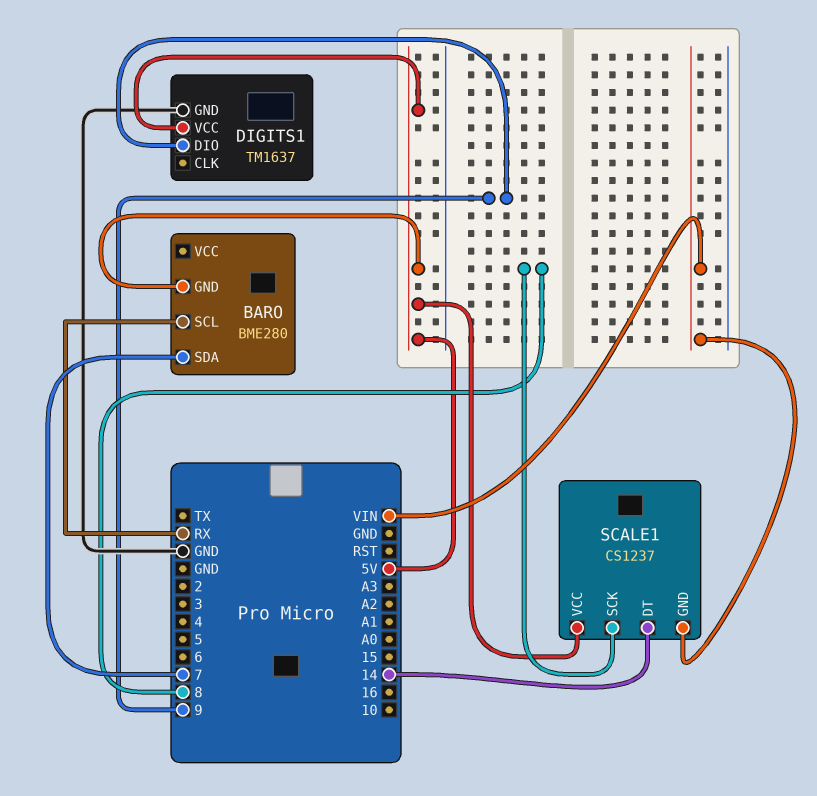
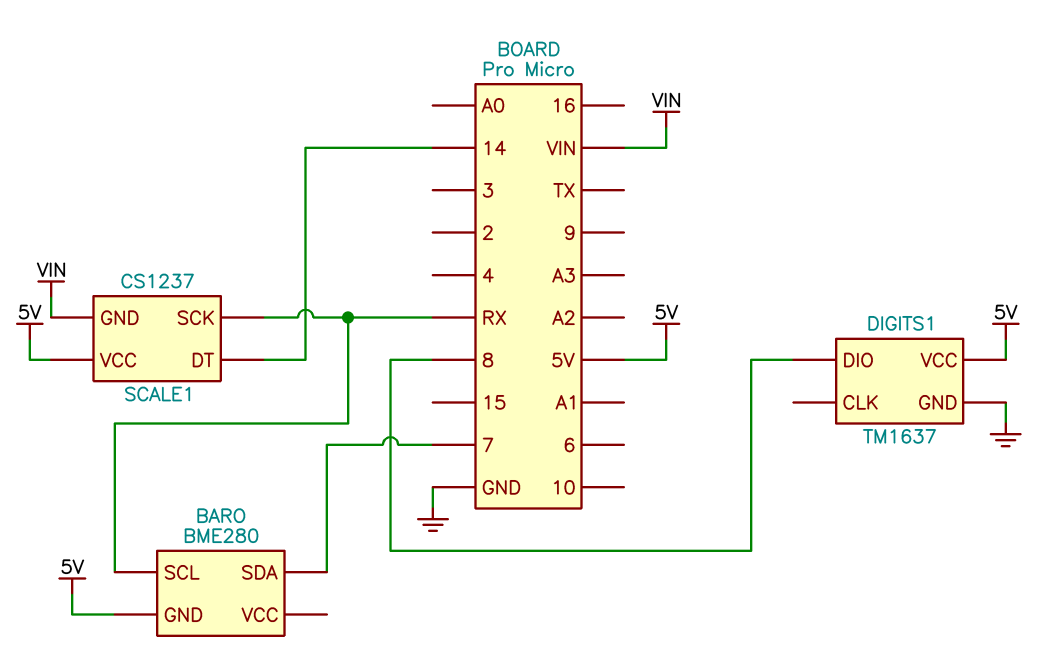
DIGITS1 pin DIO: 9 -> 8
SCALE1 pin SCK: 8 -> RX

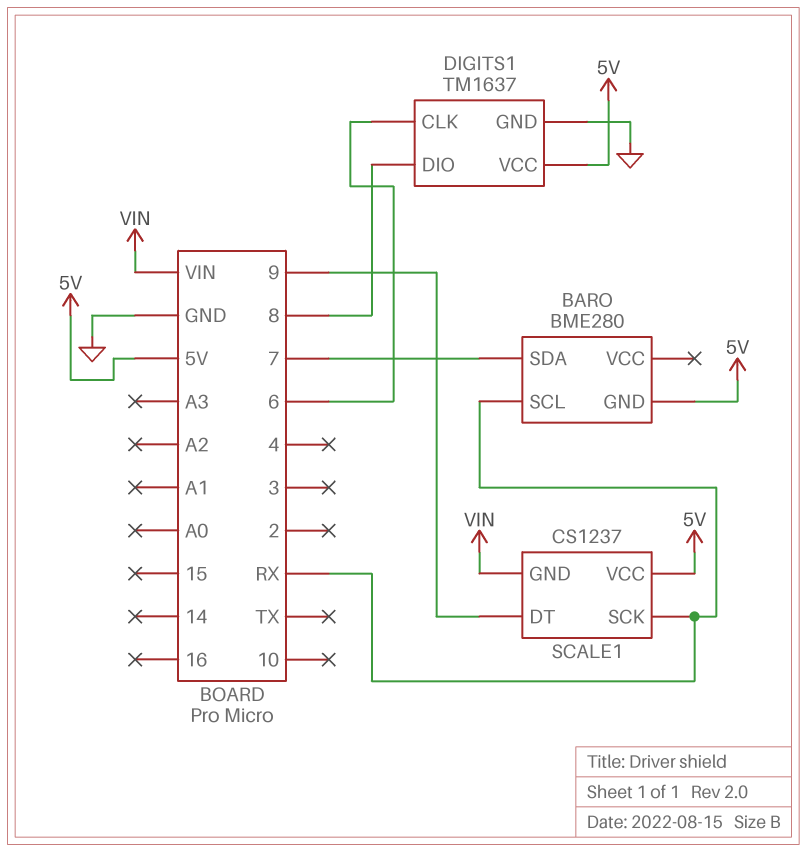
DIGITS1 pin CLK: none -> 6
SCALE1 pin DT: 14 -> 9

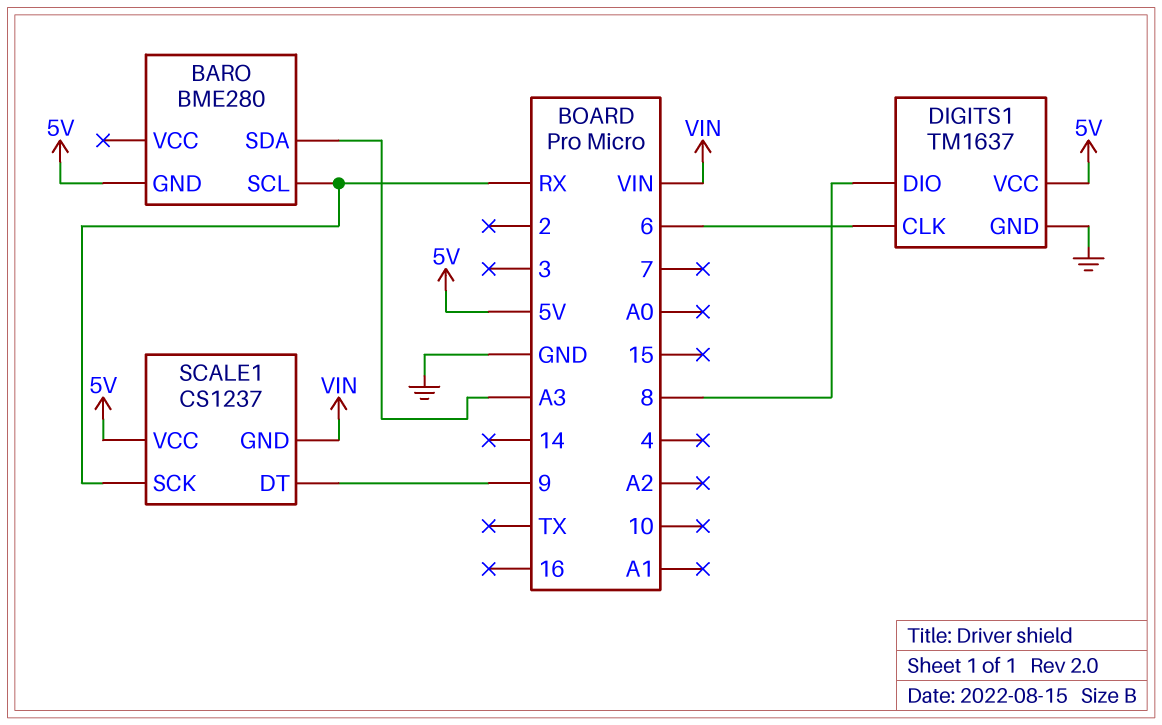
BARO pin SDA: 7 -> A3

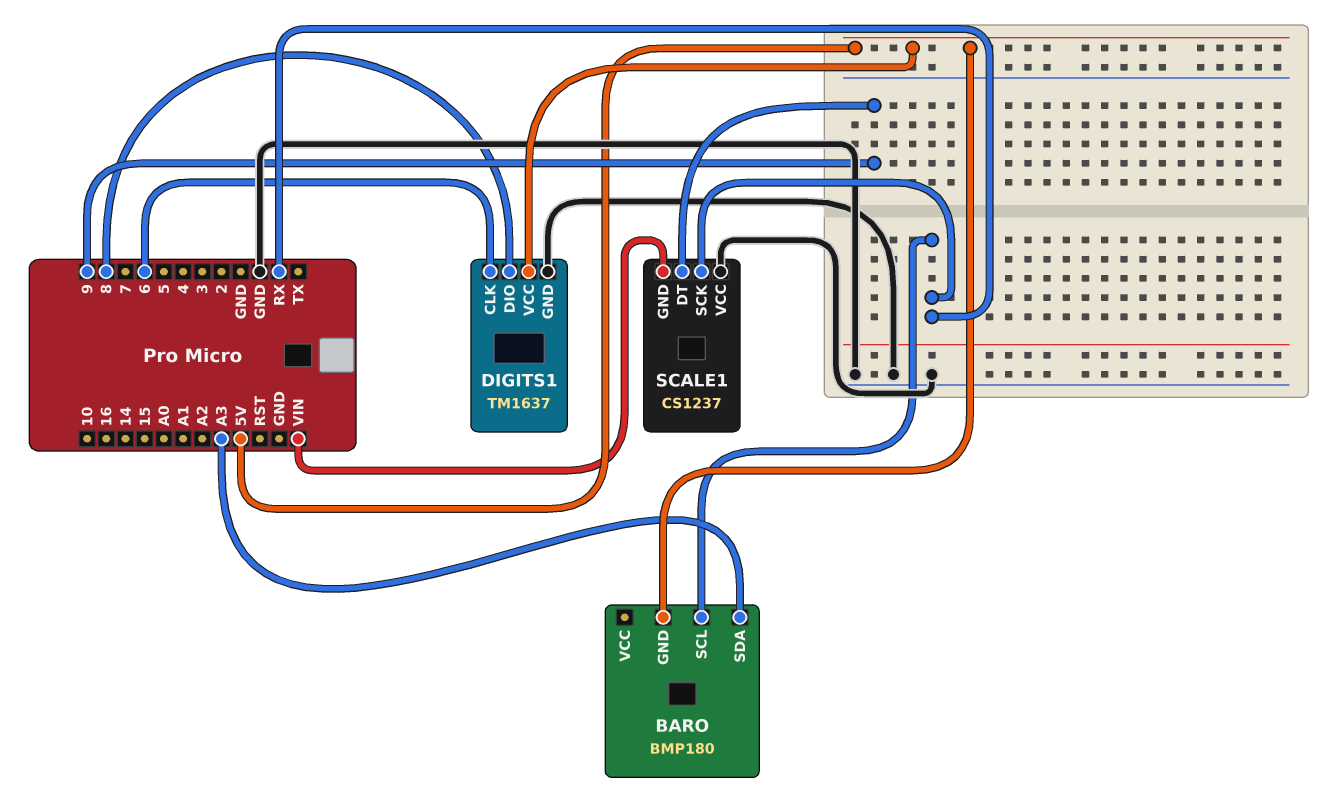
BARO: BME280 -> BMP180
SCALE1 pin VCC: 5V -> GND

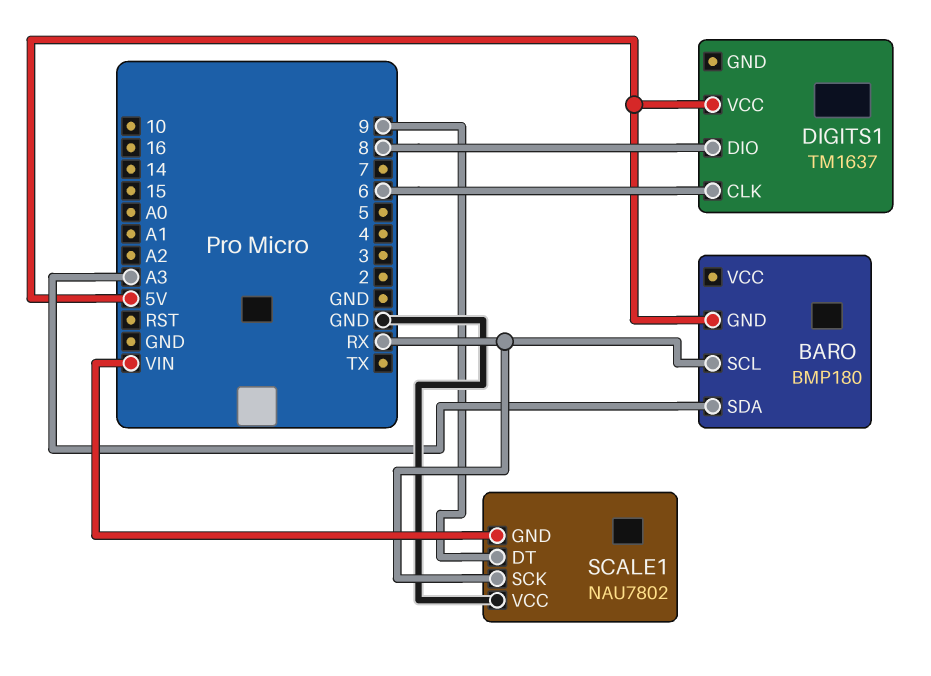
DIGITS1 pin GND: GND -> none
SCALE1: CS1237 -> NAU7802

